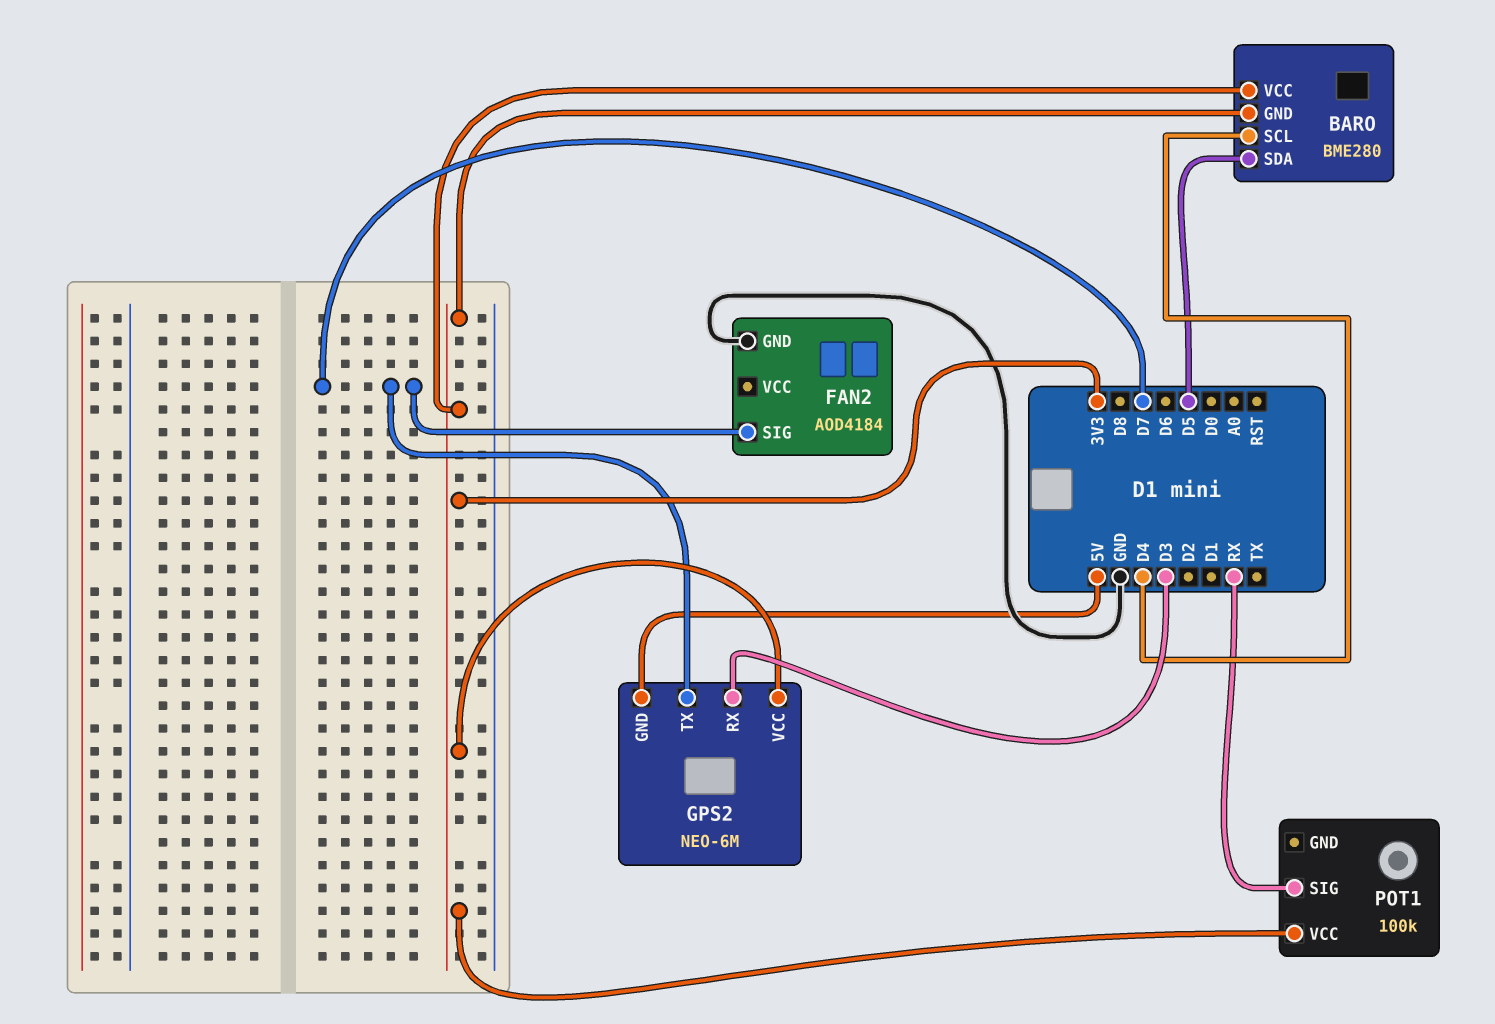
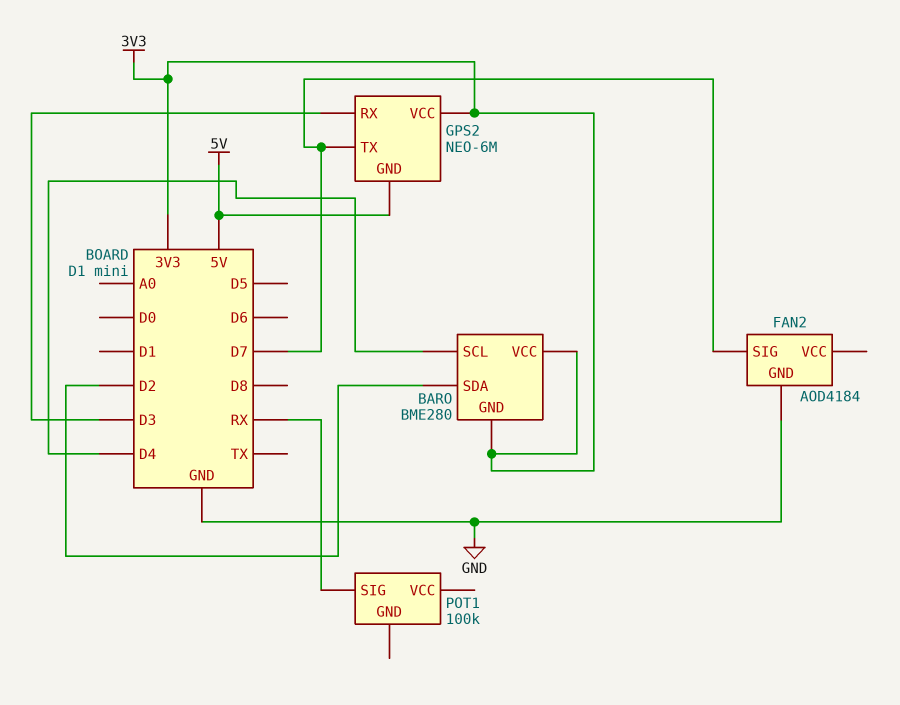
BARO pin SDA: D5 -> D2
POT1 pin VCC: 3V3 -> none

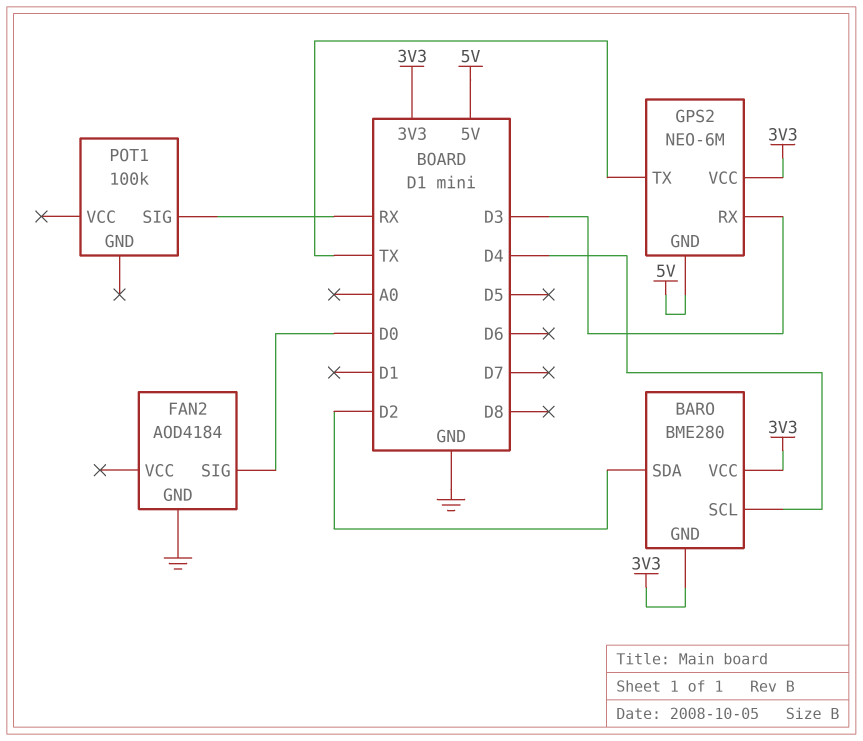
FAN2 pin SIG: D7 -> D0
GPS2 pin TX: D7 -> TX

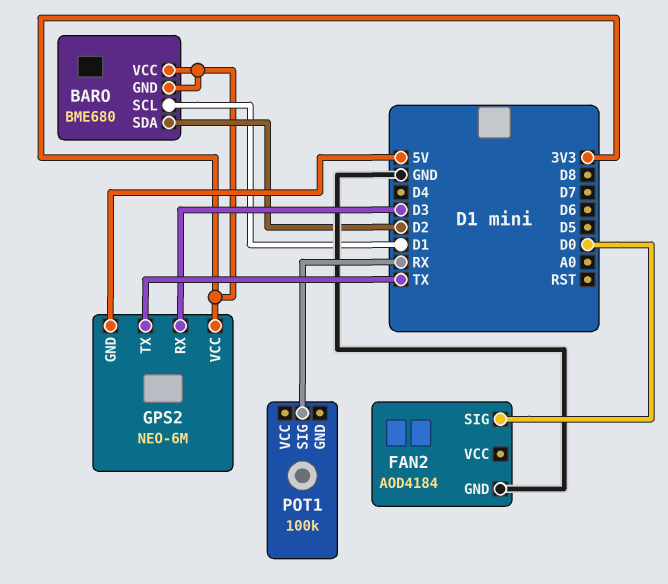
BARO: BME280 -> BME680
BARO pin SCL: D4 -> D1

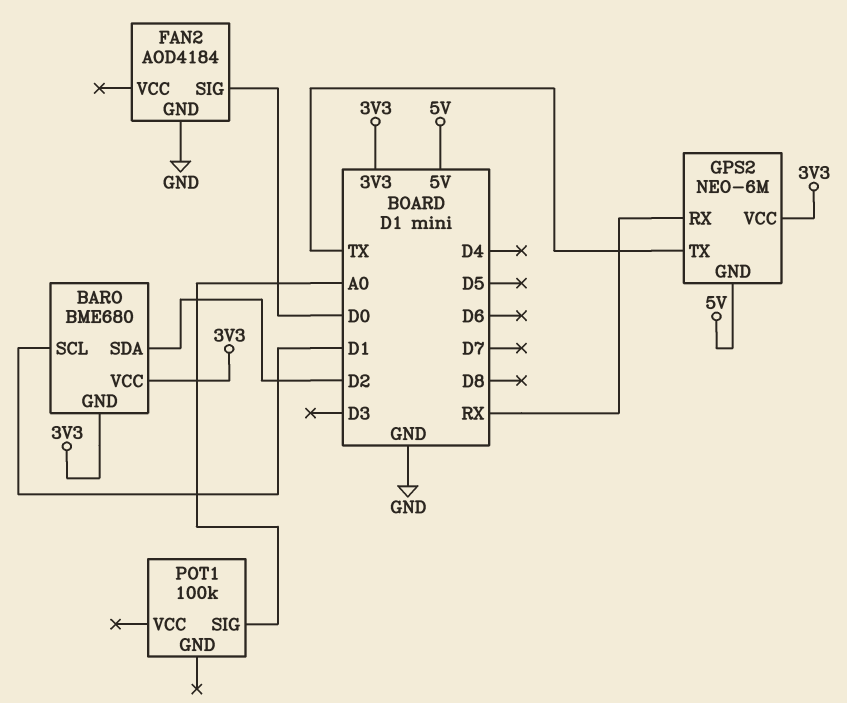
GPS2 pin RX: D3 -> RX
POT1 pin SIG: RX -> A0

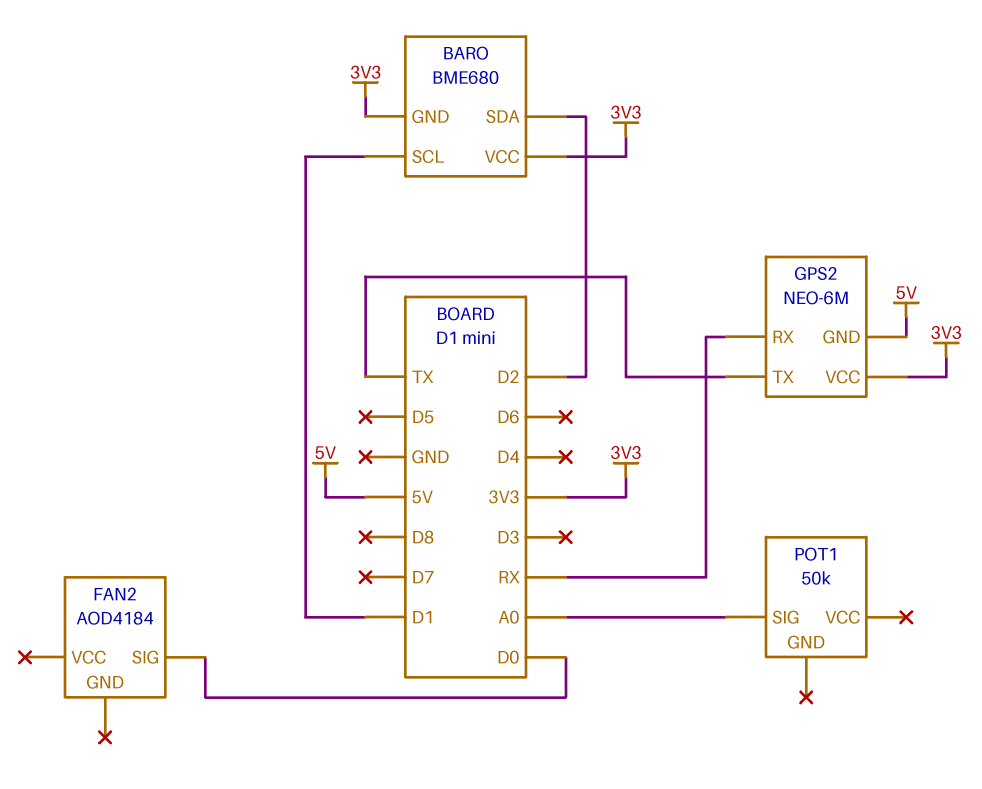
FAN2 pin GND: GND -> none
POT1: 100k -> 50k

